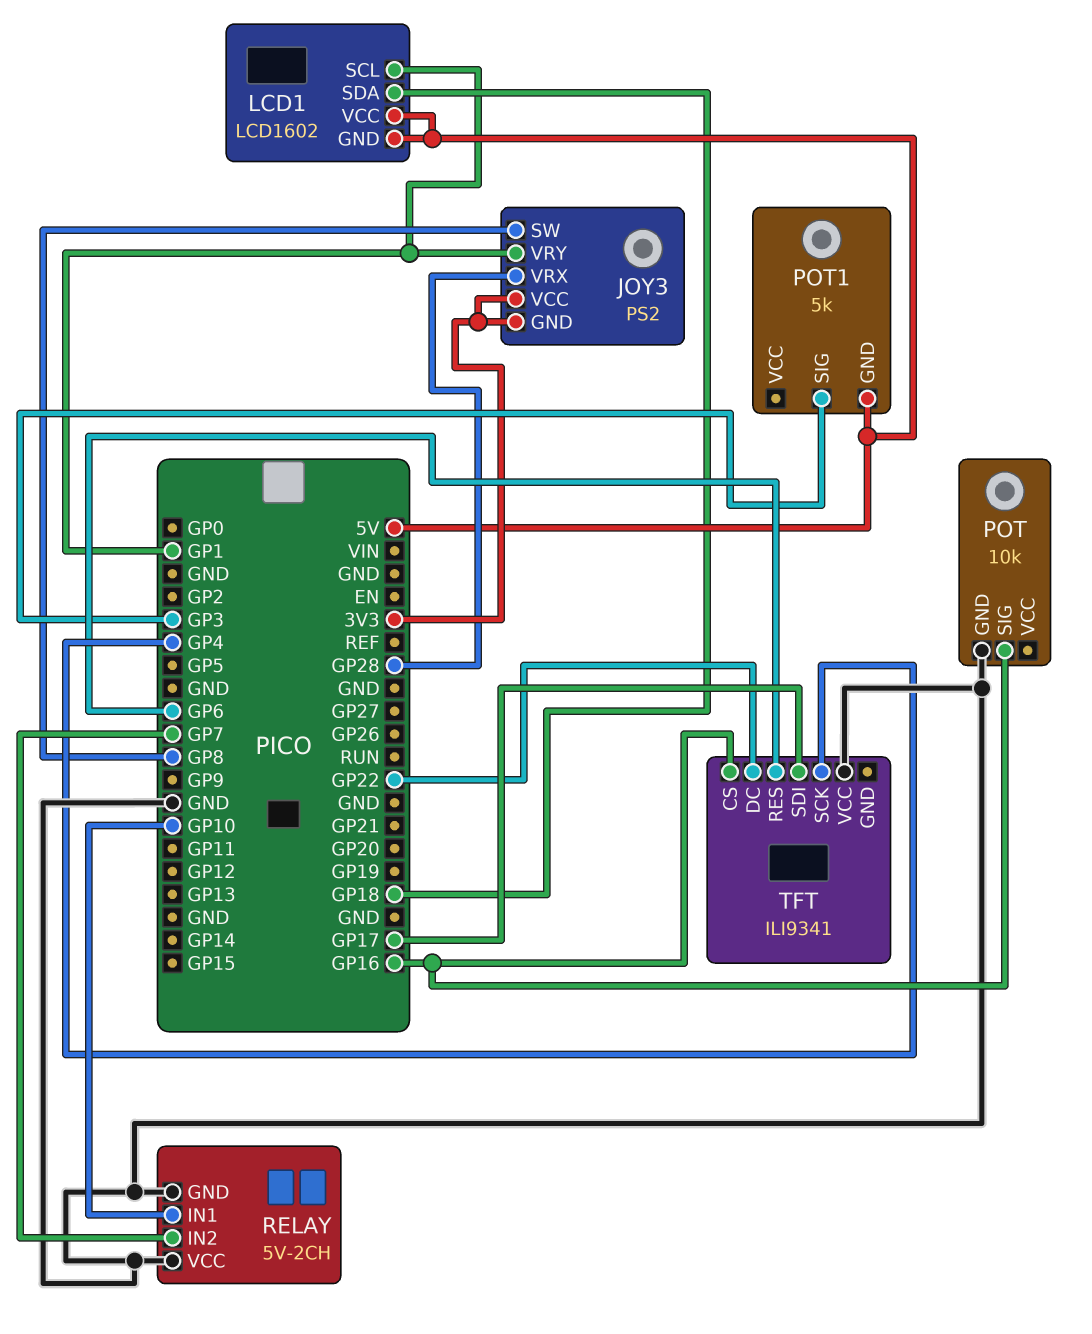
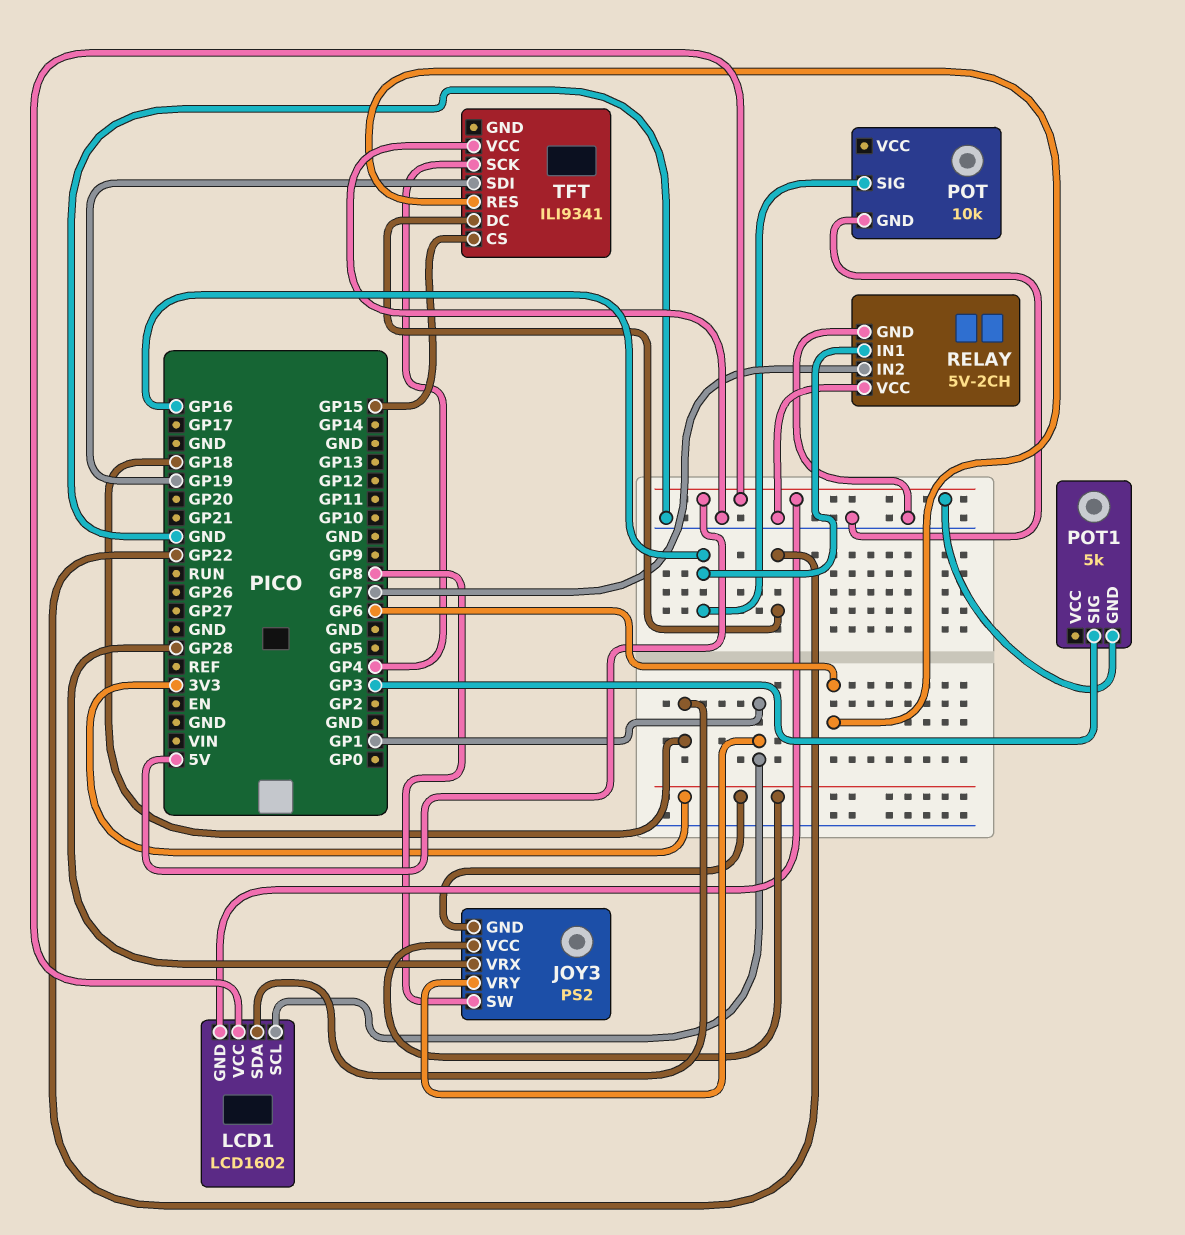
RELAY pin IN1: GP10 -> GP16
TFT pin CS: GP16 -> GP15
TFT pin SDI: GP17 -> GP19

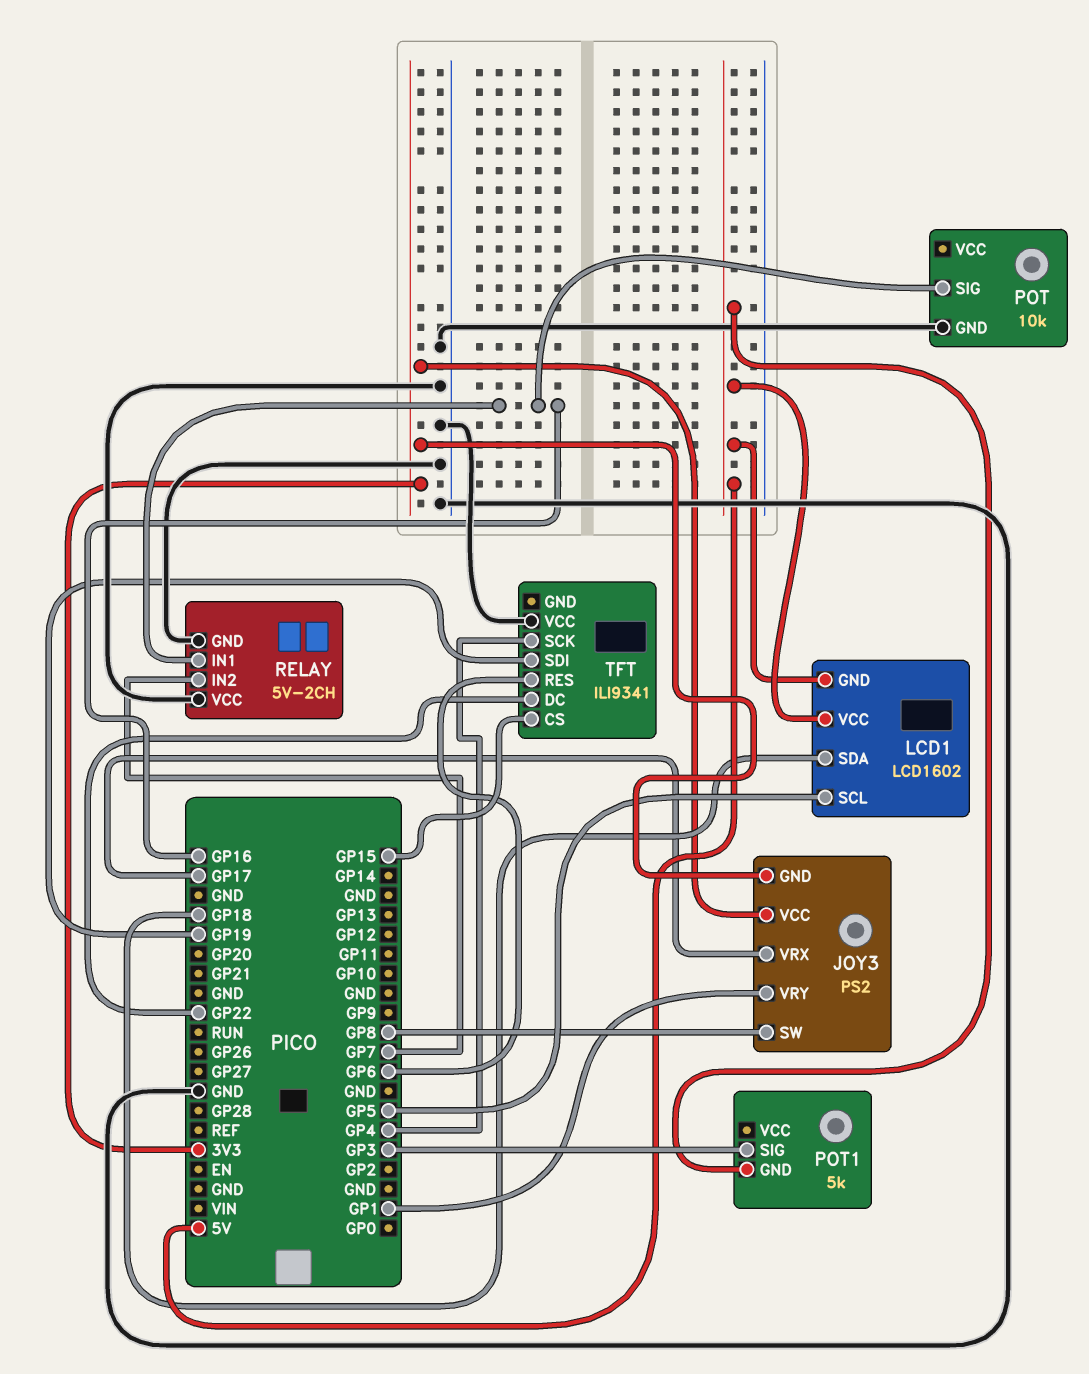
JOY3 pin VRX: GP28 -> GP17
LCD1 pin SCL: GP1 -> GP5

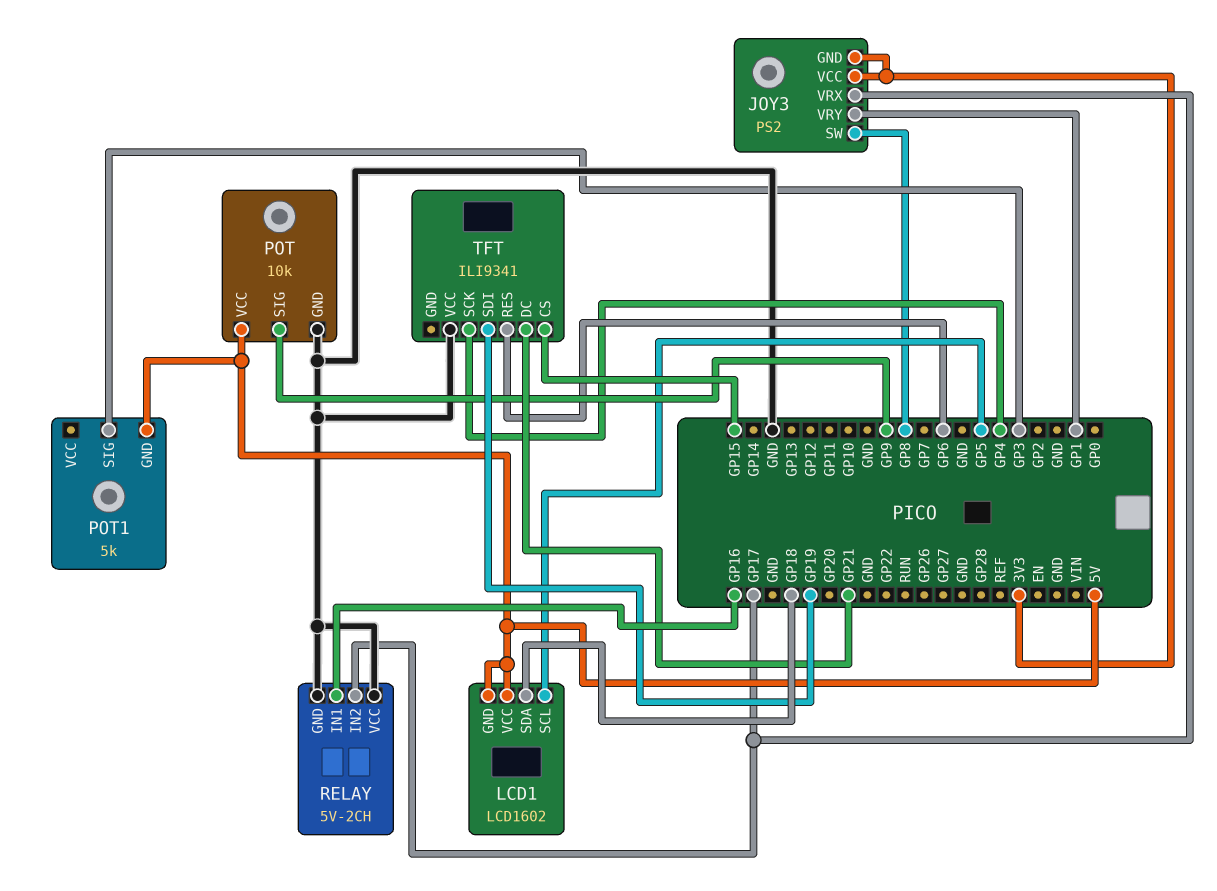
POT pin SIG: GP16 -> GP9
POT pin VCC: none -> 5V
RELAY pin IN2: GP7 -> GP17
TFT pin DC: GP22 -> GP21

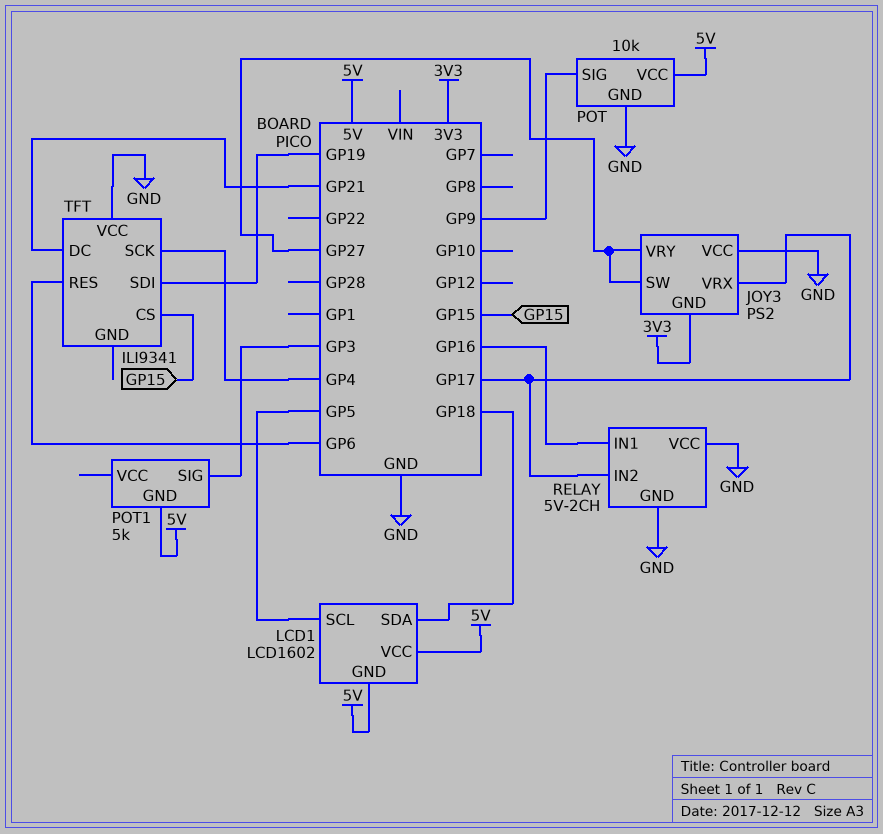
JOY3 pin SW: GP8 -> GP27
JOY3 pin VCC: 3V3 -> GND
JOY3 pin VRY: GP1 -> GP27

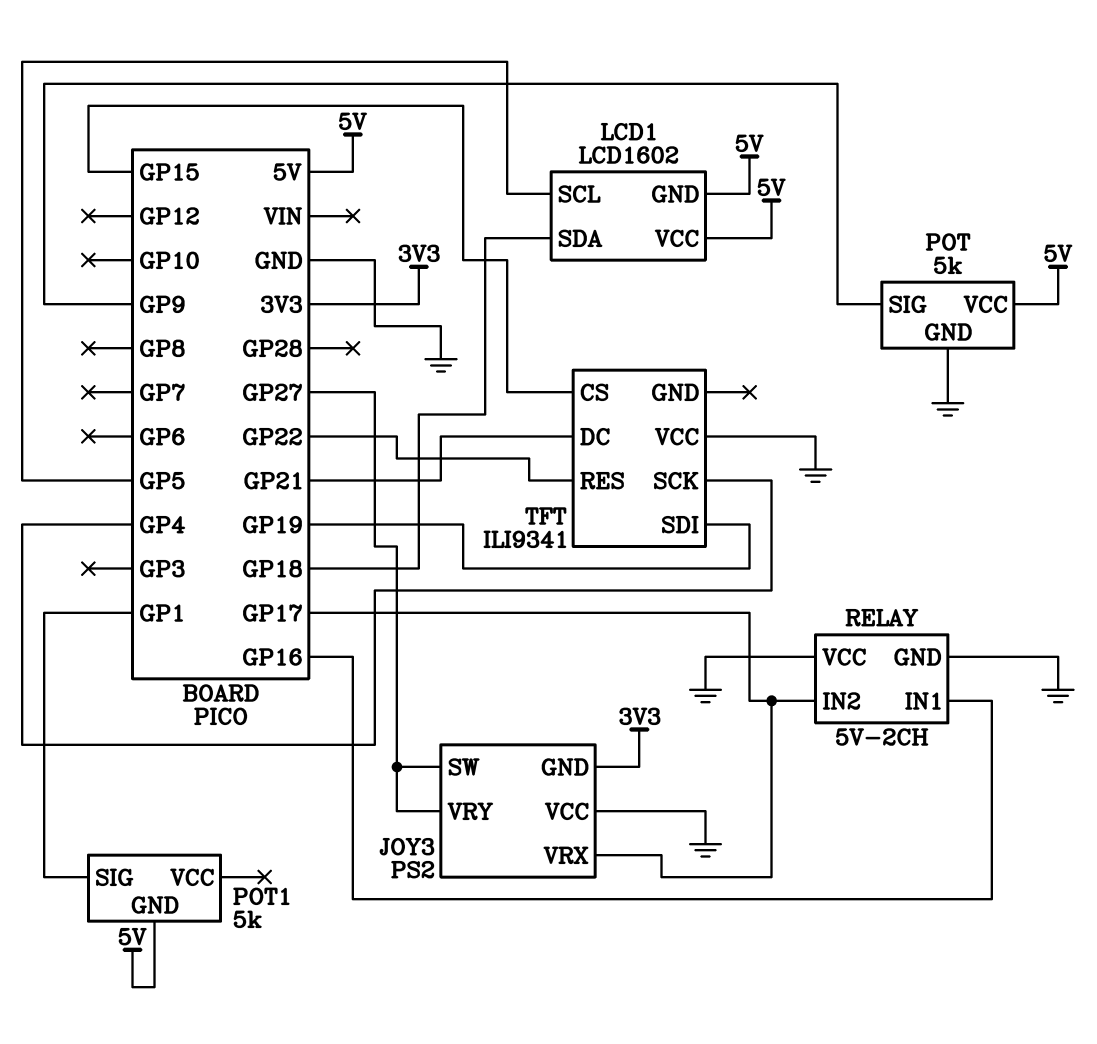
POT: 10k -> 5k
POT1 pin SIG: GP3 -> GP1
TFT pin RES: GP6 -> GP22

